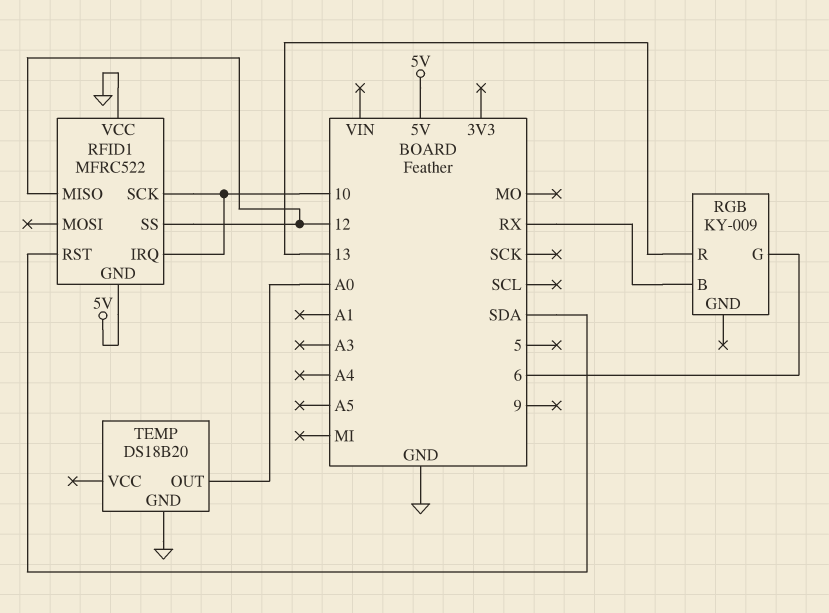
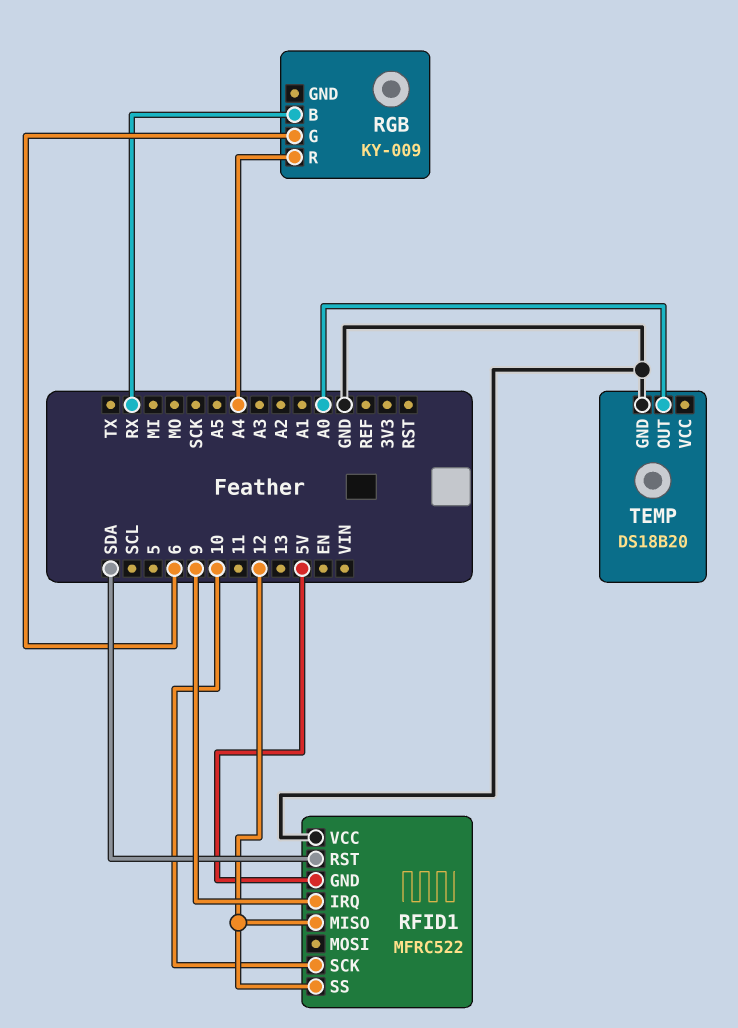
RFID1 pin IRQ: 10 -> 9
RGB pin R: 13 -> A4

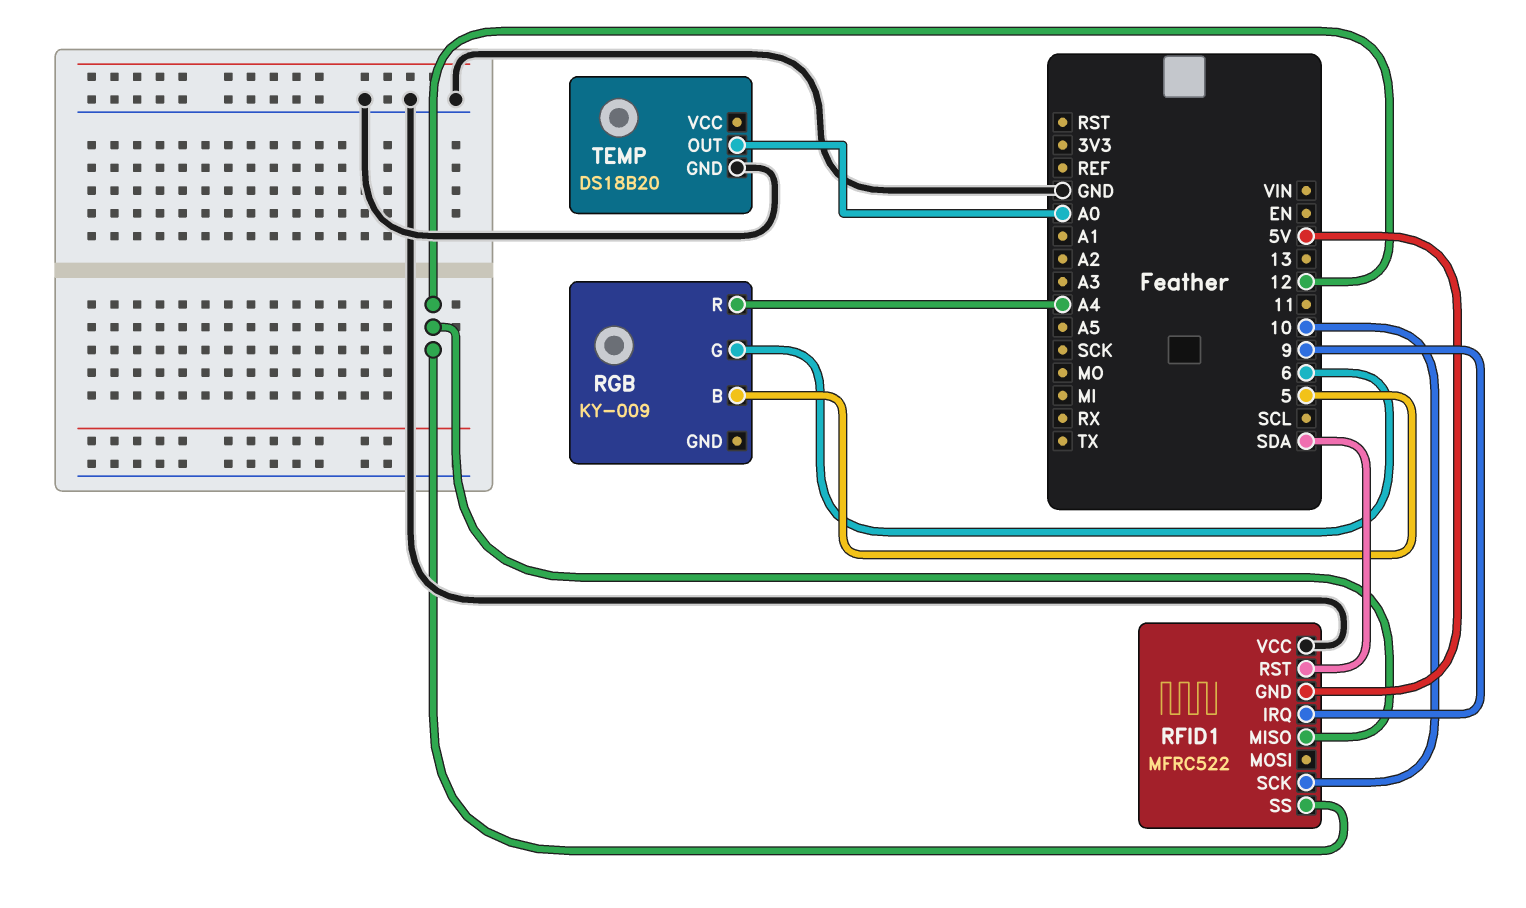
RGB pin B: RX -> 5

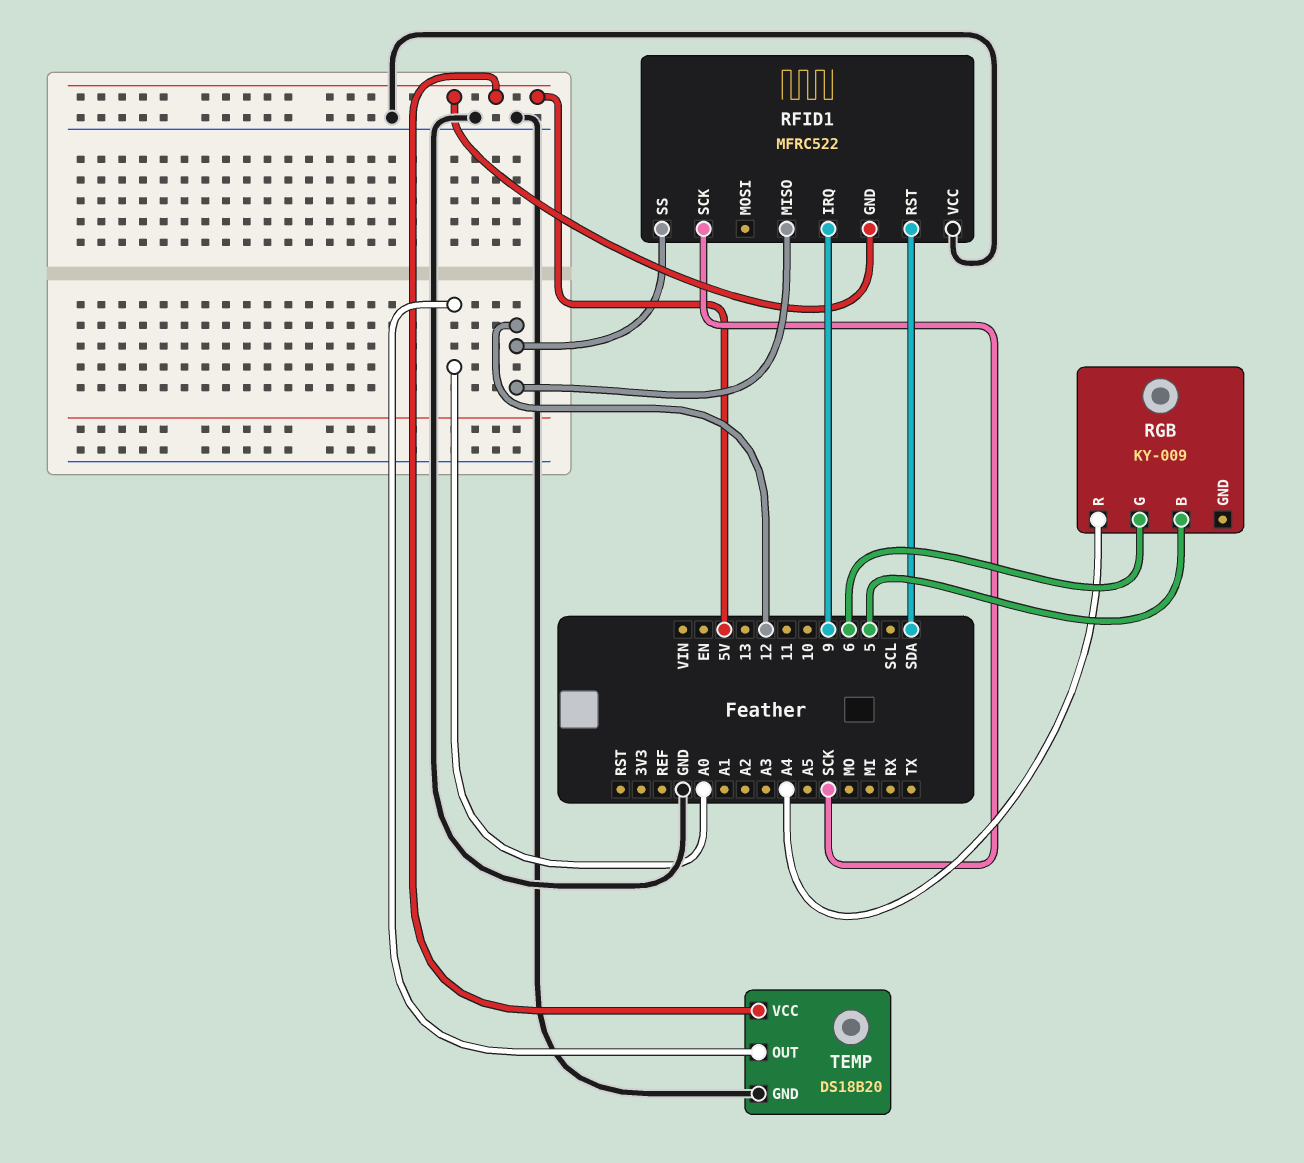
RFID1 pin SCK: 10 -> SCK
TEMP pin VCC: none -> 5V

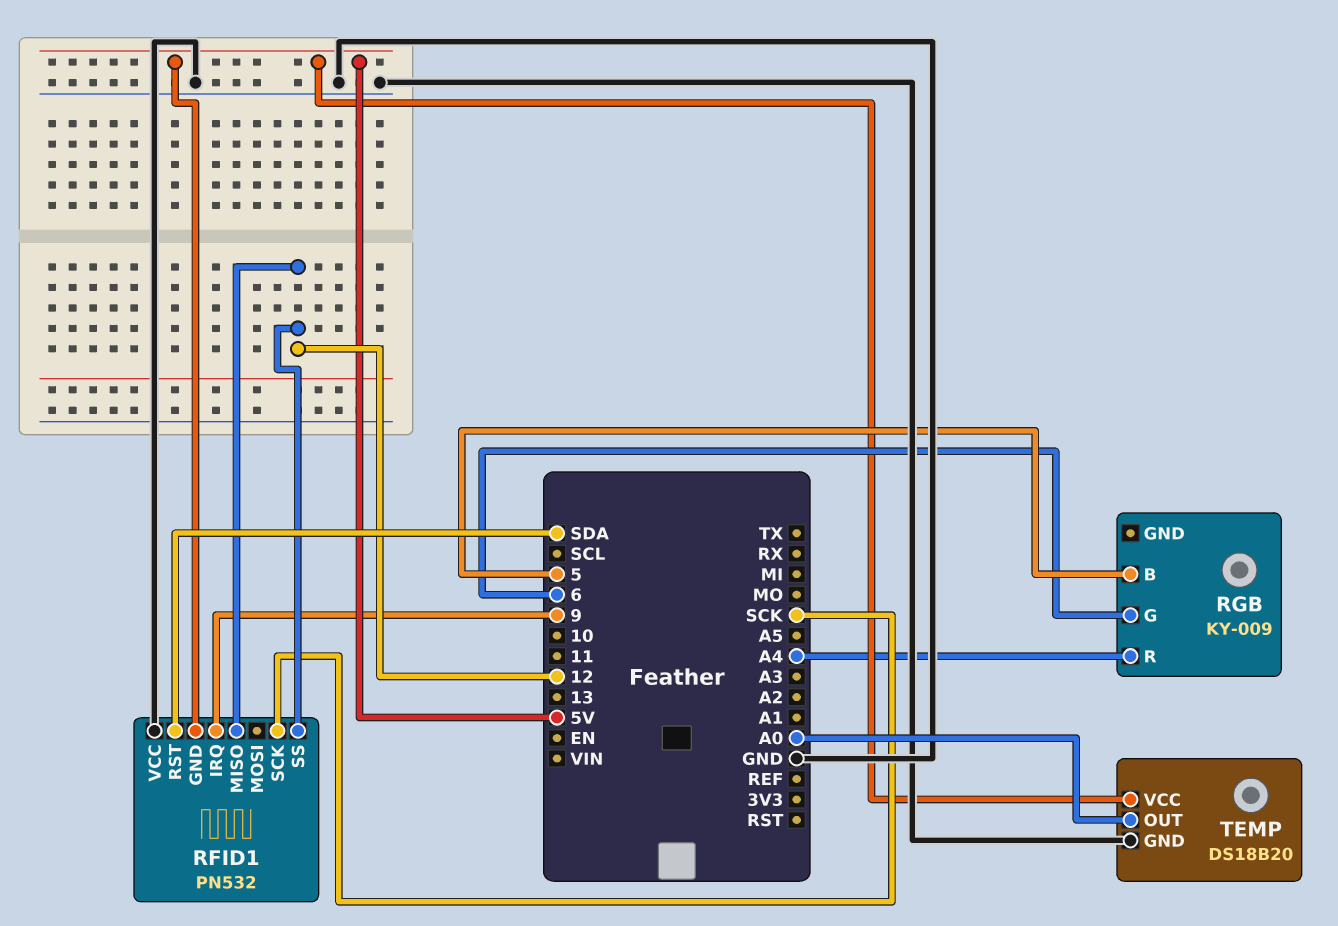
RFID1: MFRC522 -> PN532

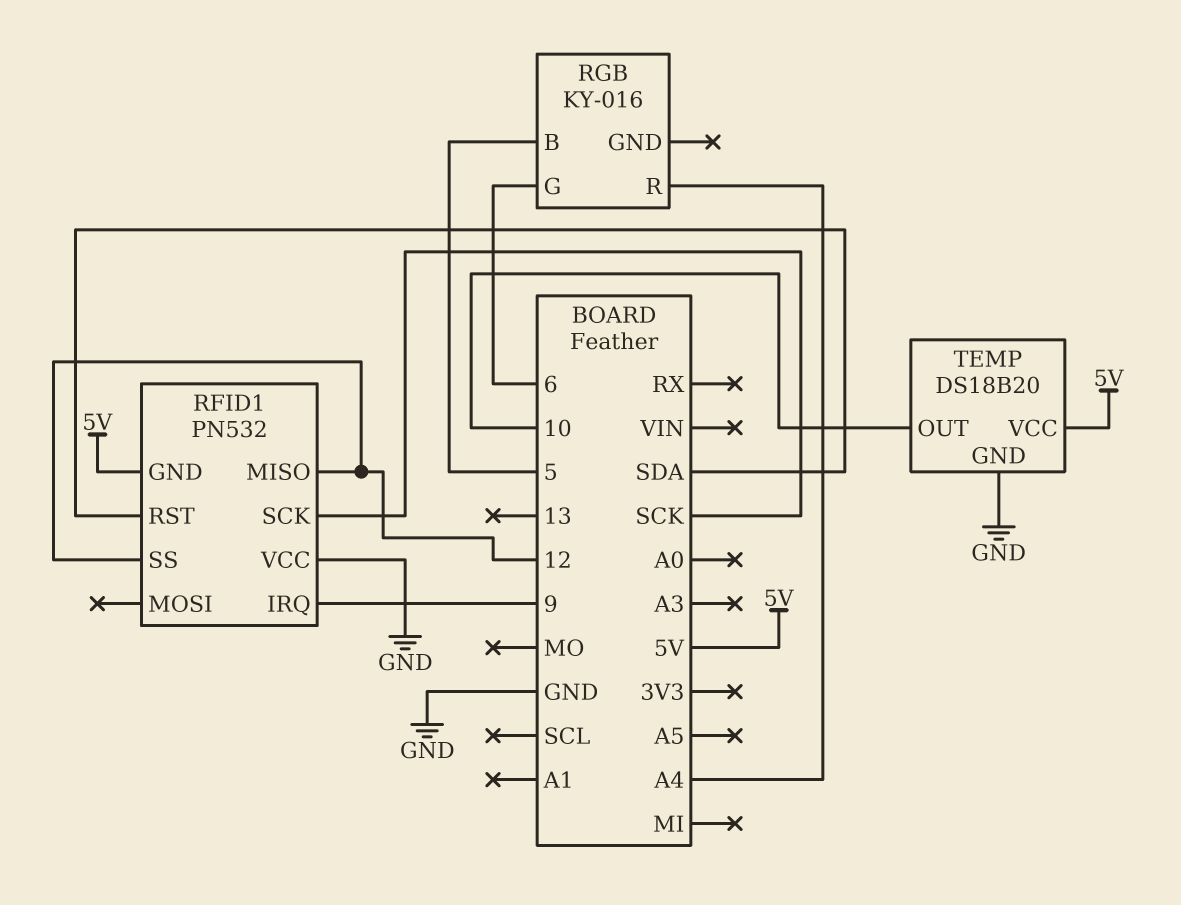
RGB: KY-009 -> KY-016
TEMP pin OUT: A0 -> 10

